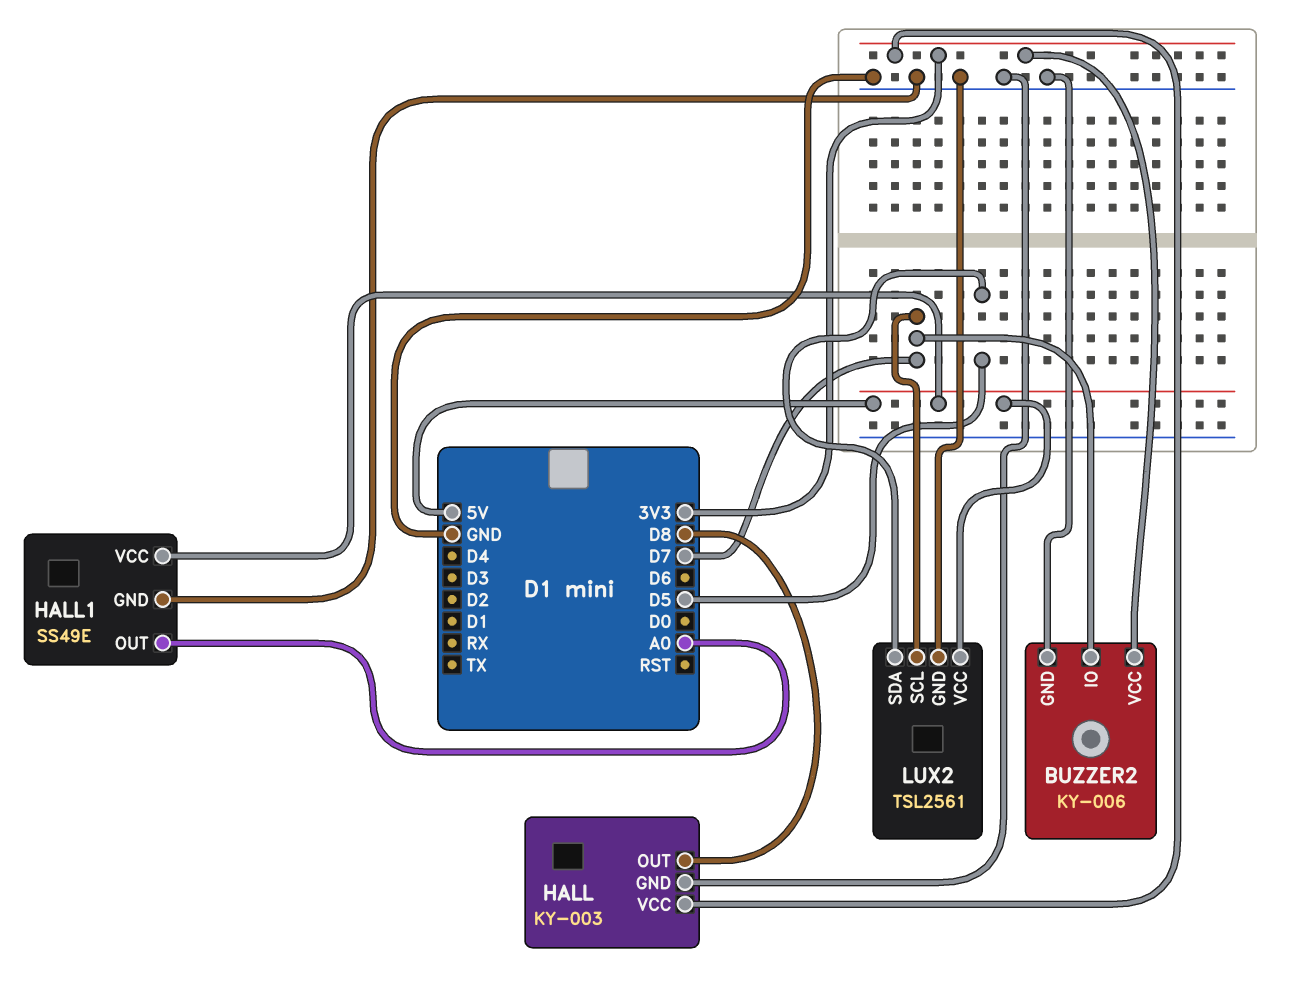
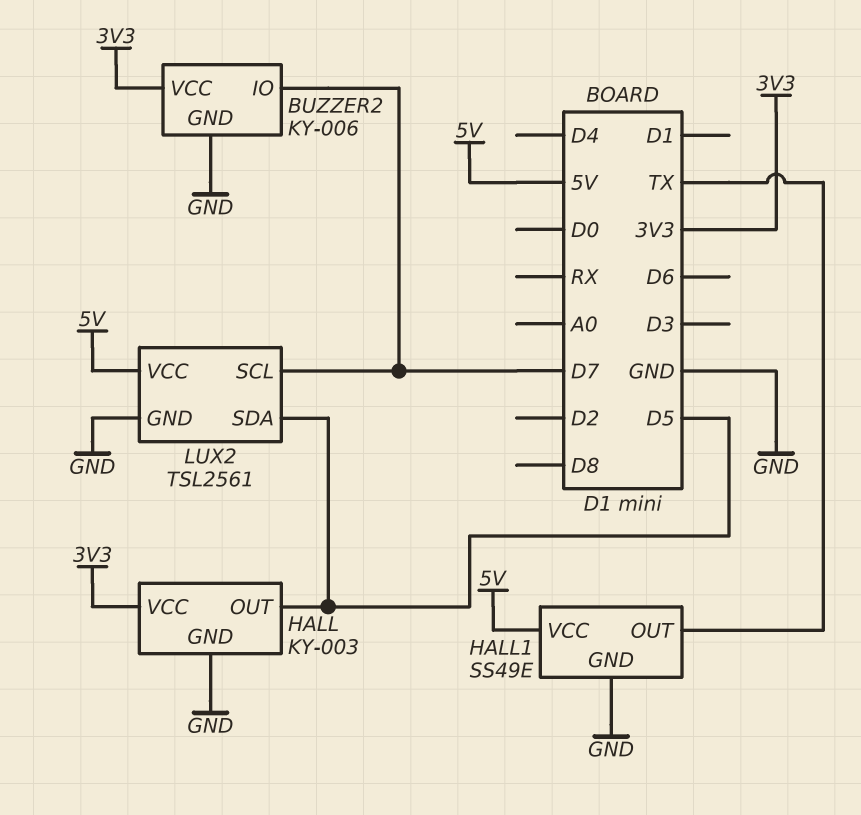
HALL pin OUT: D8 -> D5
HALL1 pin OUT: A0 -> TX

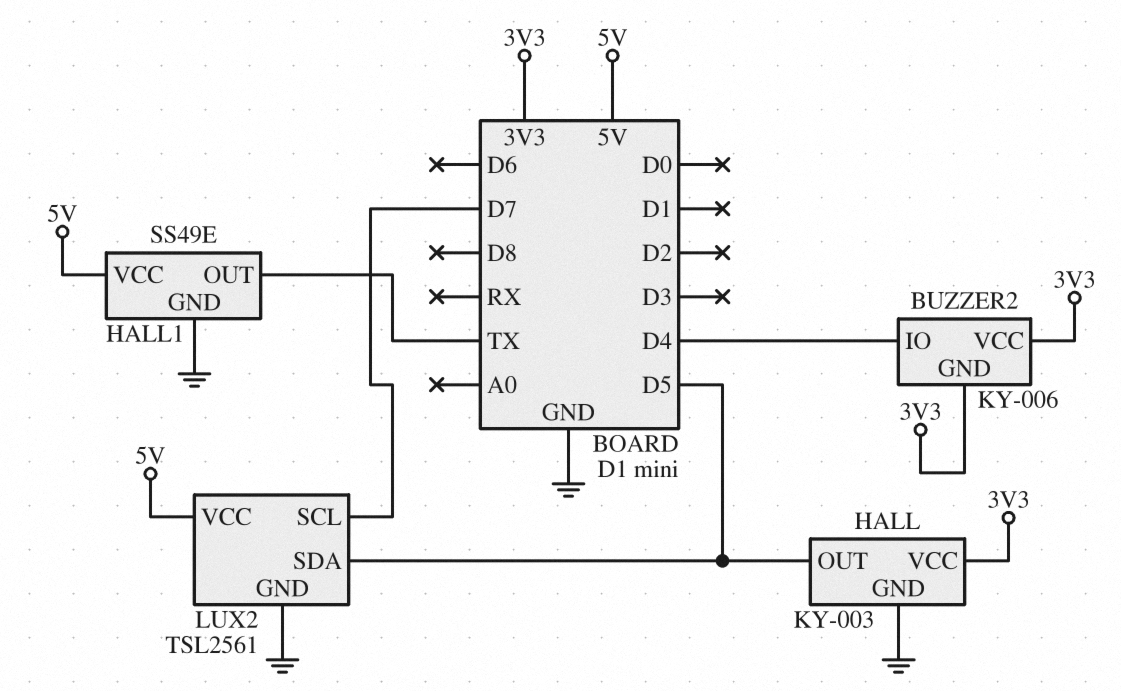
BUZZER2 pin GND: GND -> 3V3
BUZZER2 pin IO: D7 -> D4

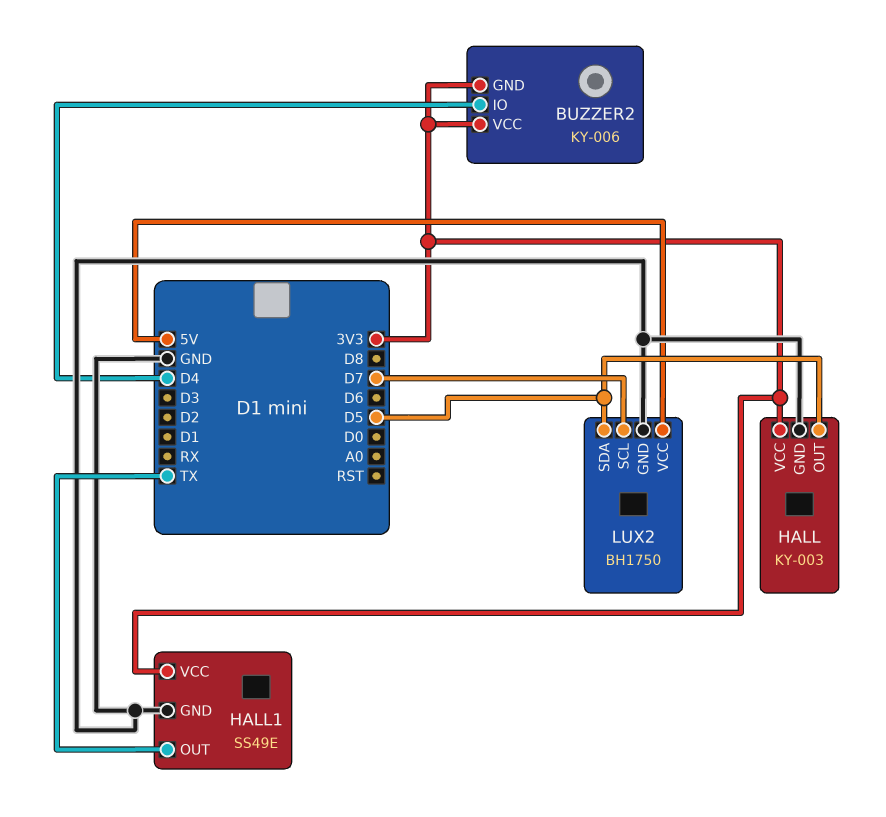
HALL1 pin VCC: 5V -> 3V3
LUX2: TSL2561 -> BH1750

